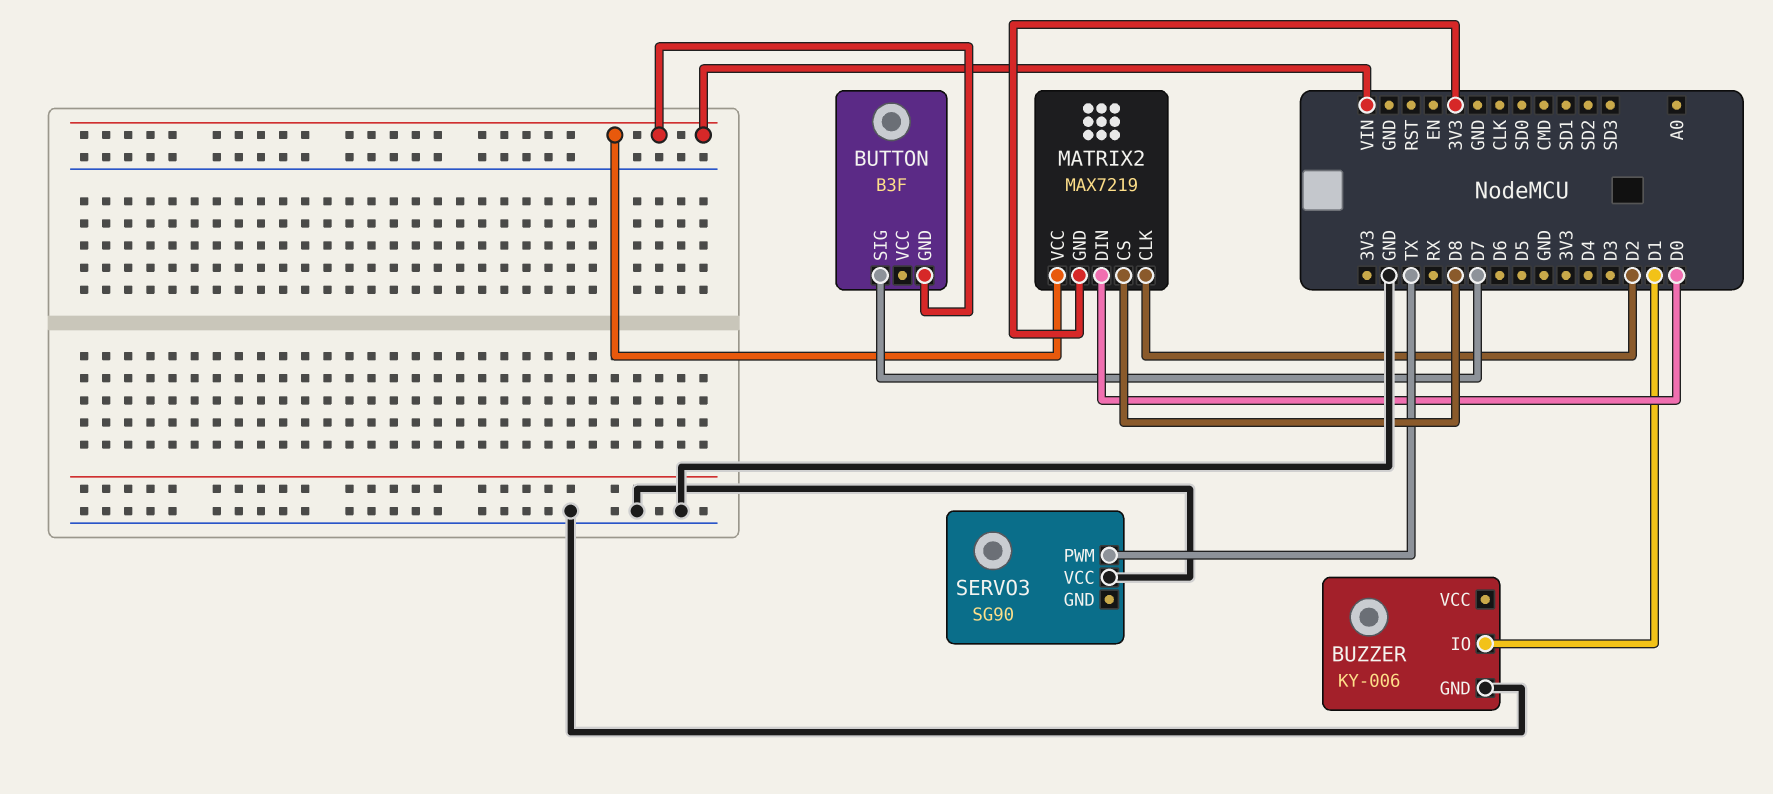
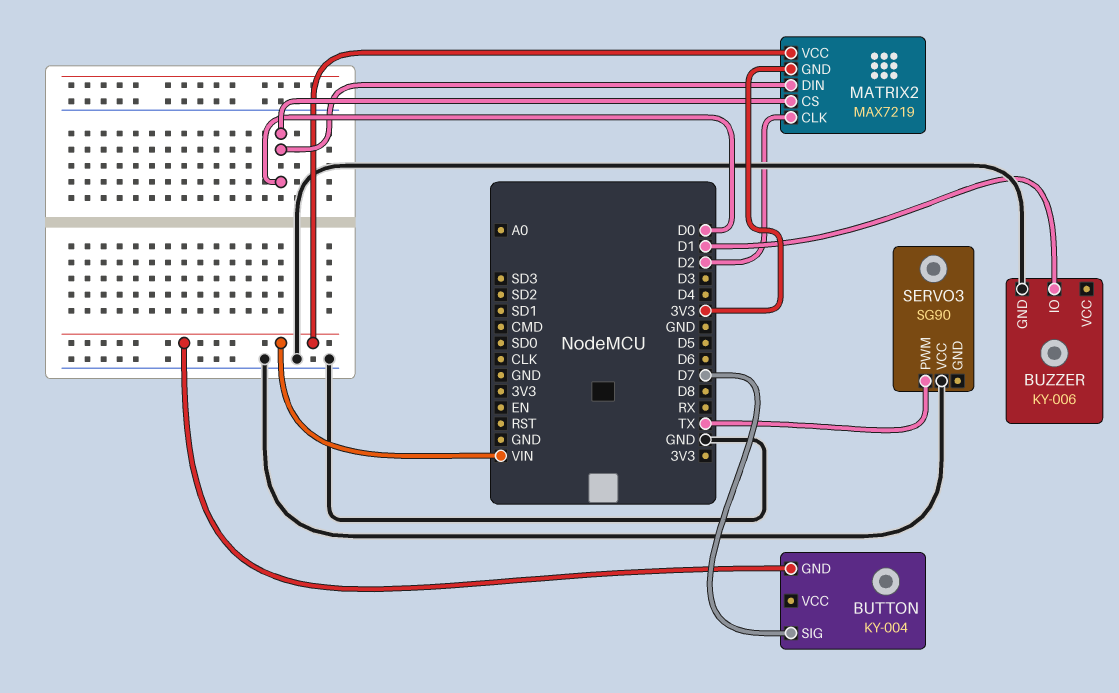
BUTTON: B3F -> KY-004
MATRIX2 pin CS: D8 -> D0

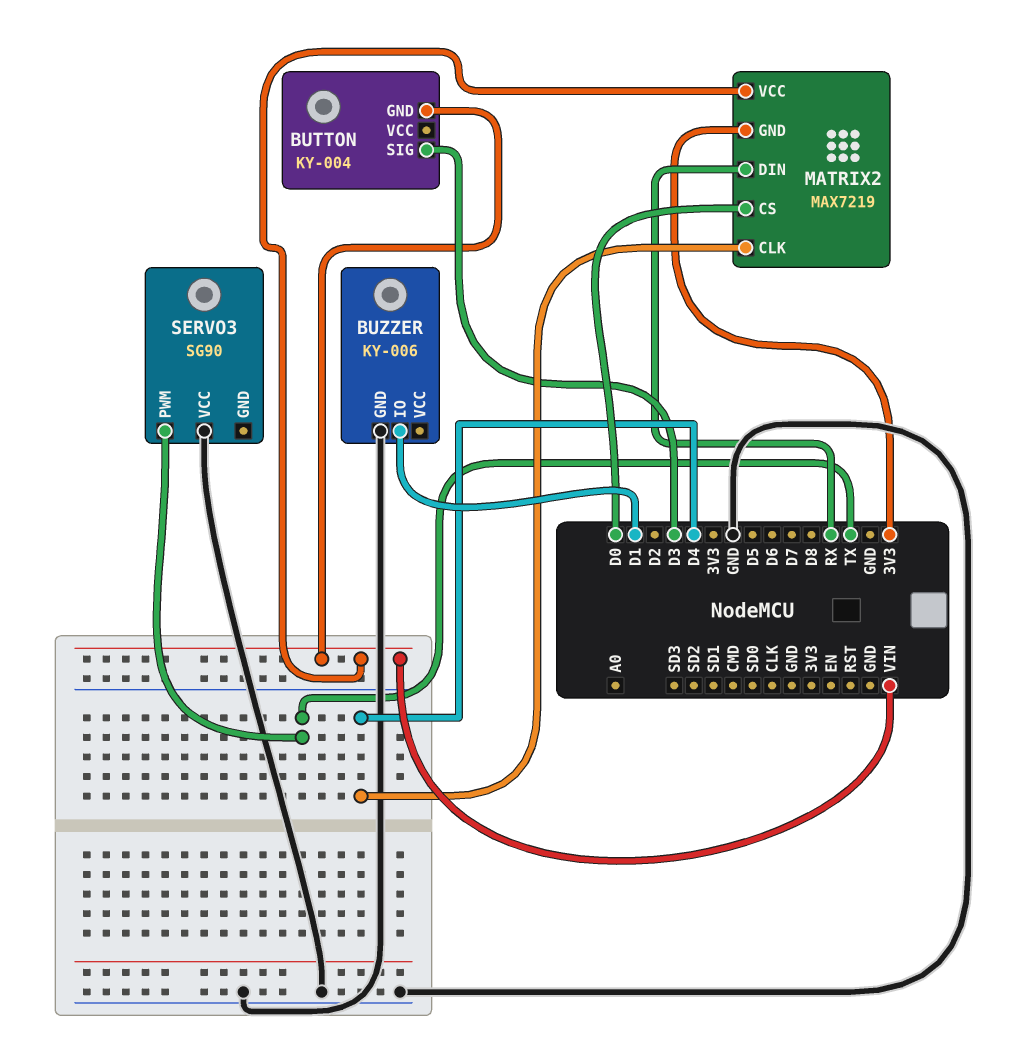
BUTTON pin SIG: D7 -> D3
MATRIX2 pin CLK: D2 -> D4
MATRIX2 pin DIN: D0 -> RX

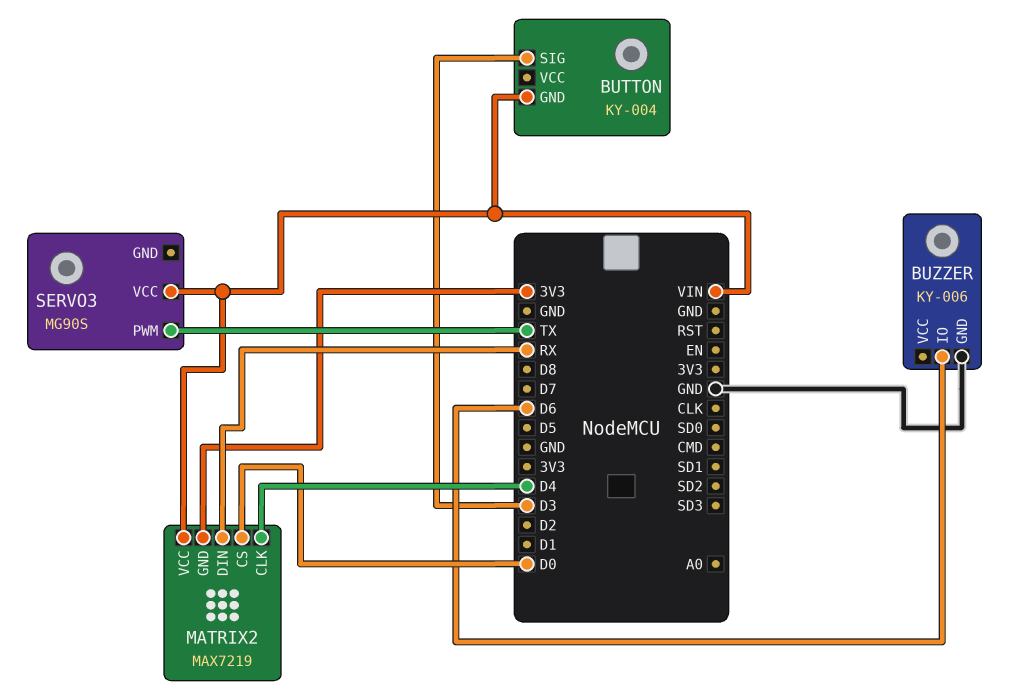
BUZZER pin IO: D1 -> D6
SERVO3: SG90 -> MG90S
SERVO3 pin VCC: GND -> VIN

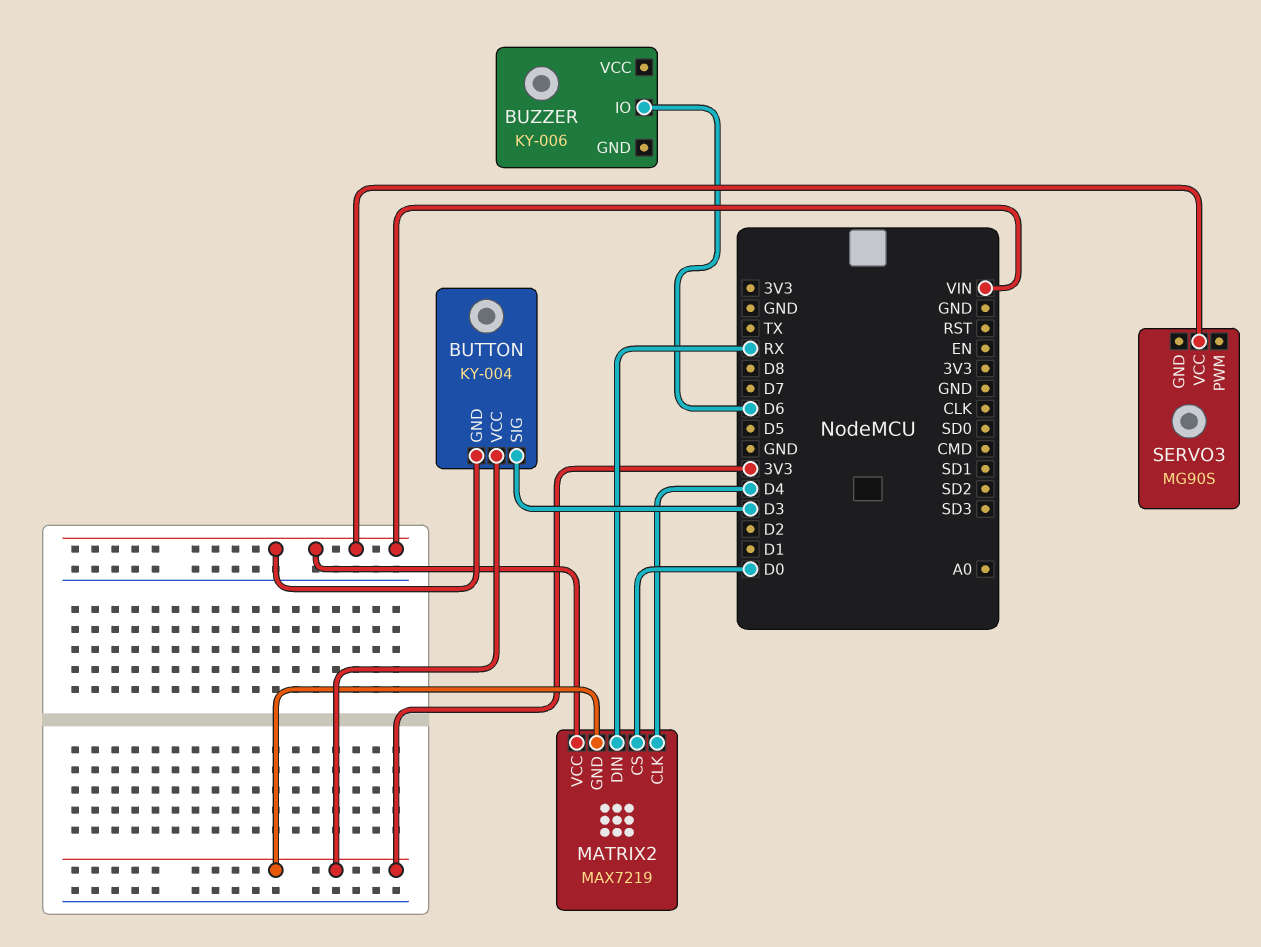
BUTTON pin VCC: none -> 3V3
BUZZER pin GND: GND -> none
SERVO3 pin PWM: TX -> none

